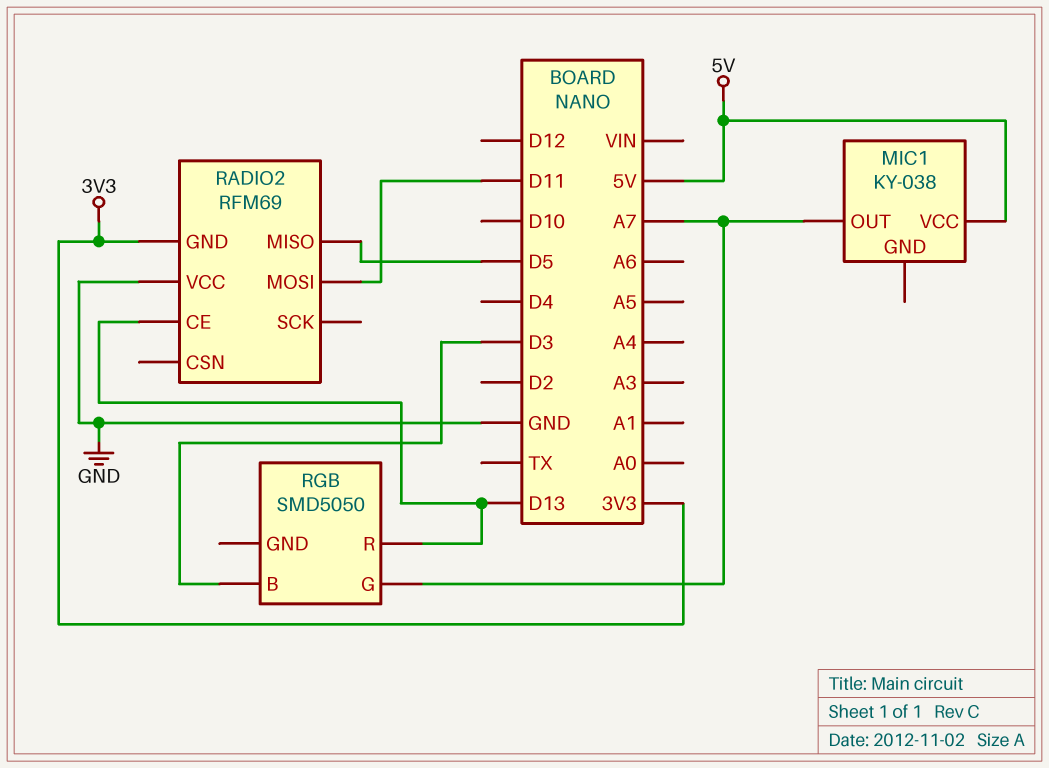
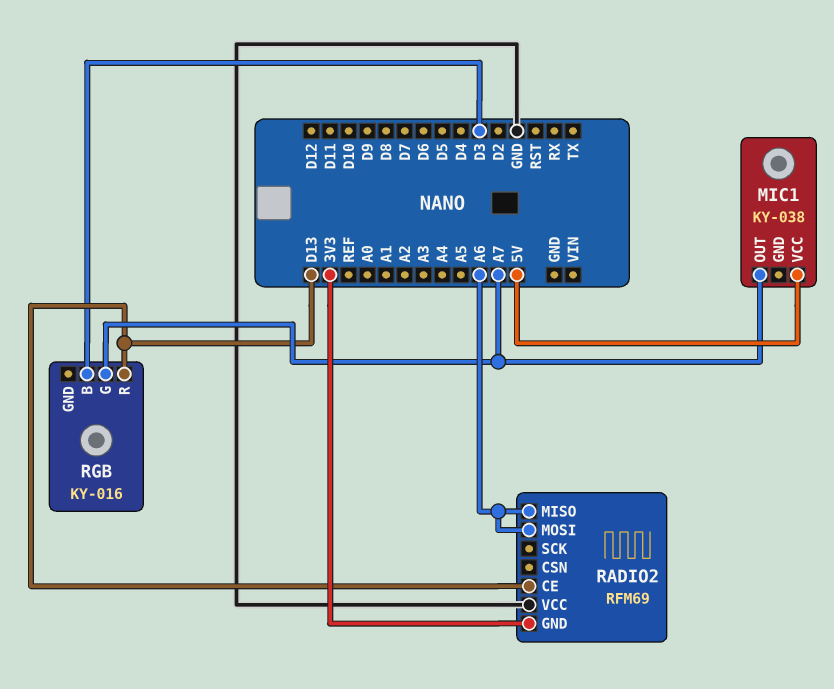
RADIO2 pin MISO: D5 -> A6
RADIO2 pin MOSI: D11 -> A6
RGB: SMD5050 -> KY-016

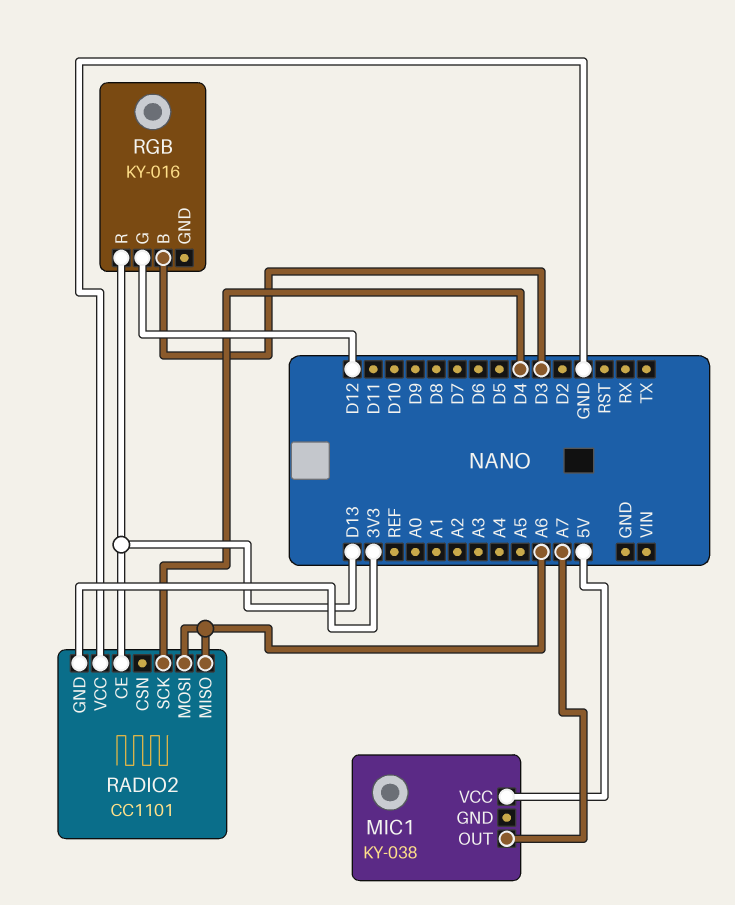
RADIO2: RFM69 -> CC1101
RADIO2 pin SCK: none -> D4
RGB pin G: A7 -> D12

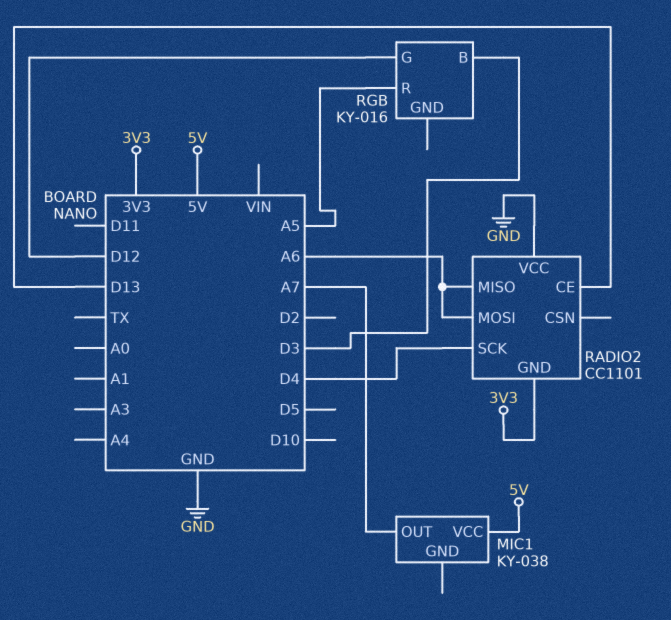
RGB pin R: D13 -> A5

